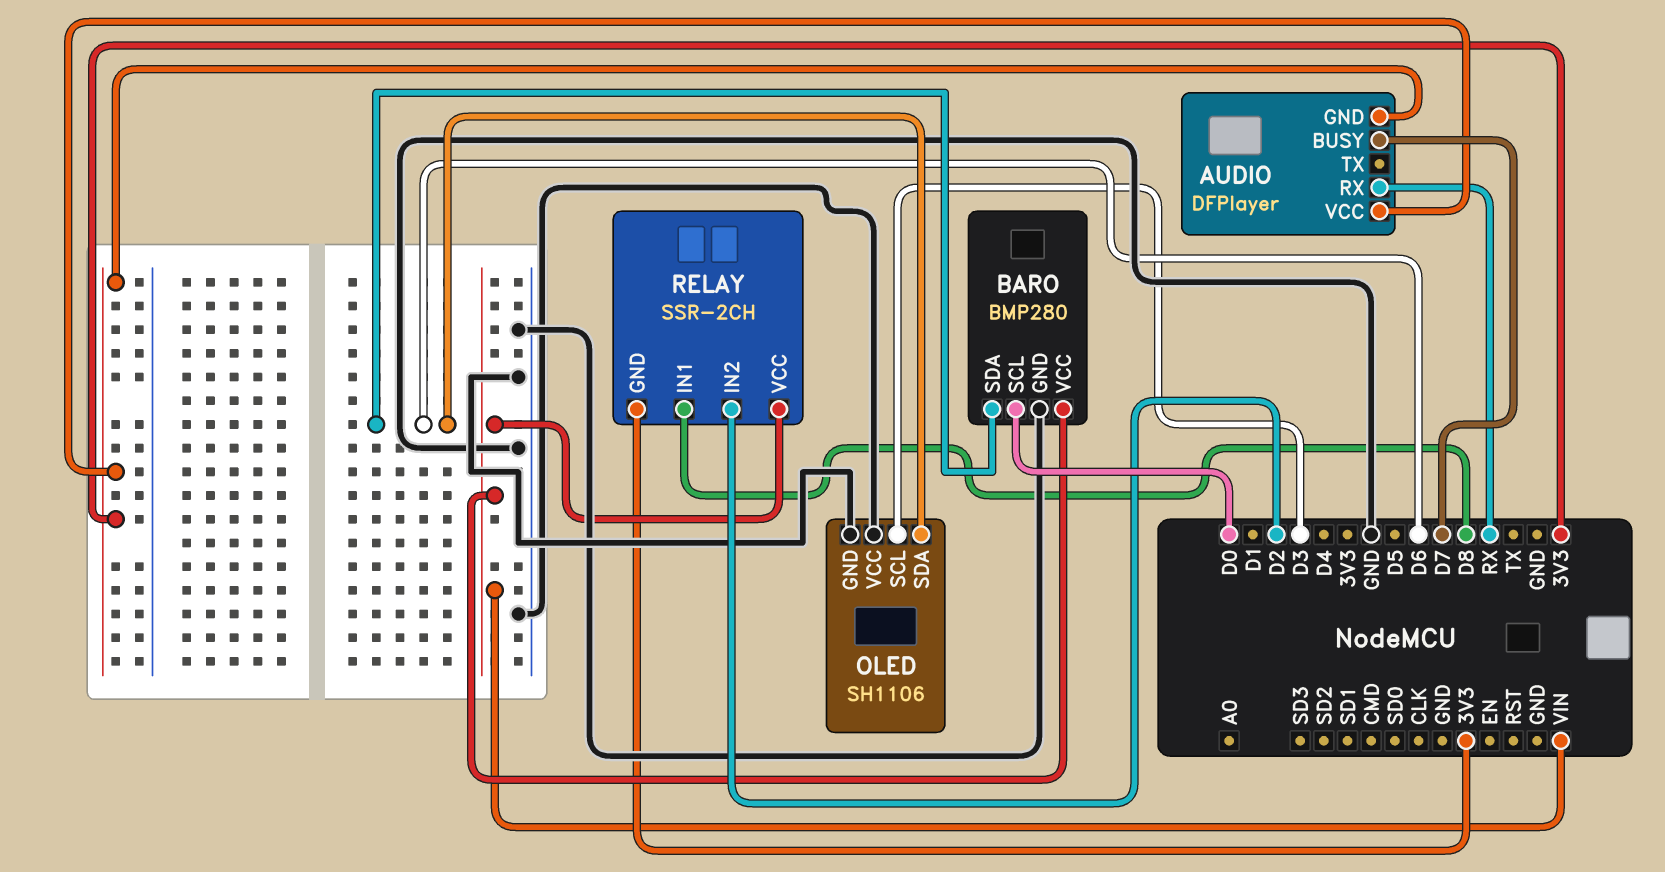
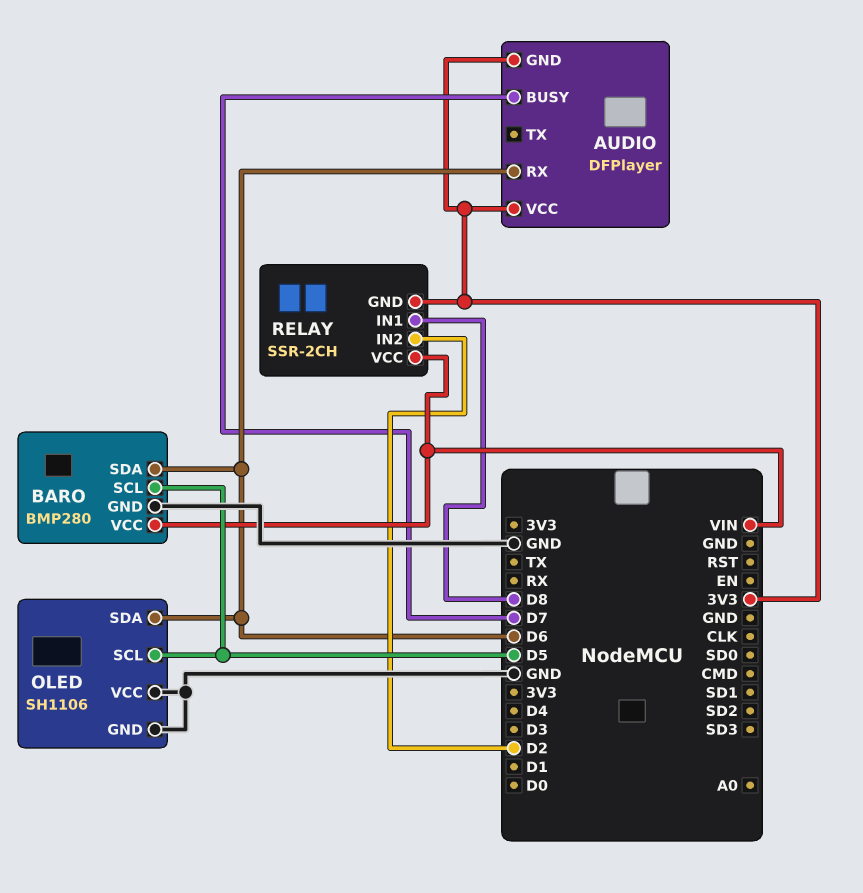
AUDIO pin RX: RX -> D6
BARO pin SCL: D0 -> D5
OLED pin SCL: D3 -> D5

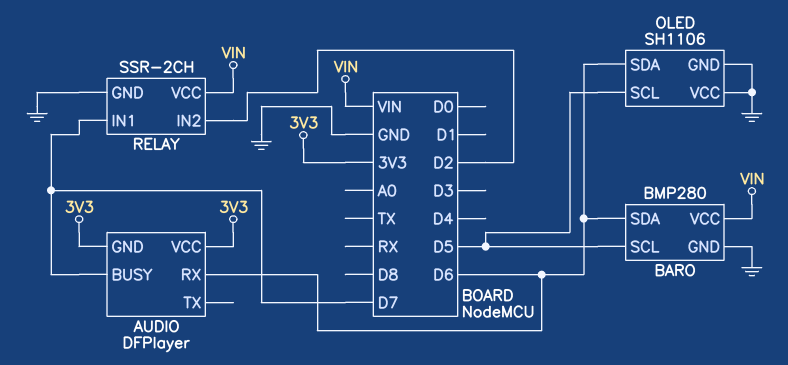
RELAY pin GND: 3V3 -> GND
RELAY pin IN1: D8 -> D7

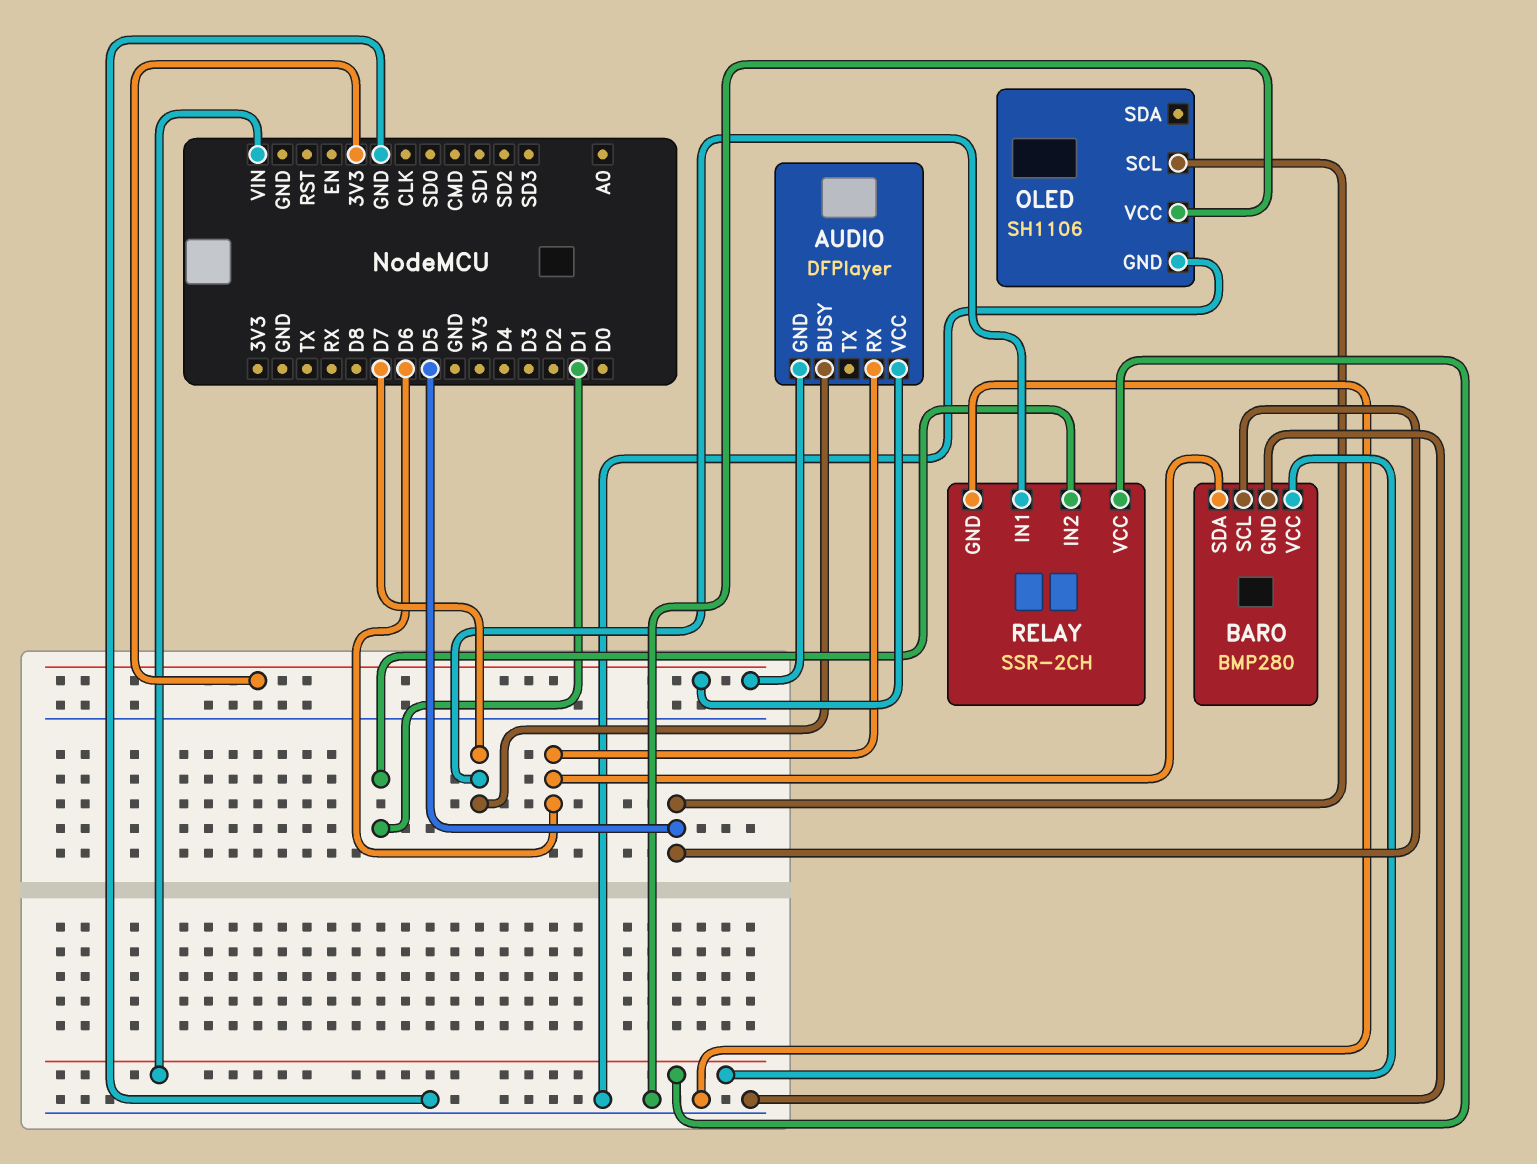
OLED pin SDA: D6 -> none
RELAY pin IN2: D2 -> D1

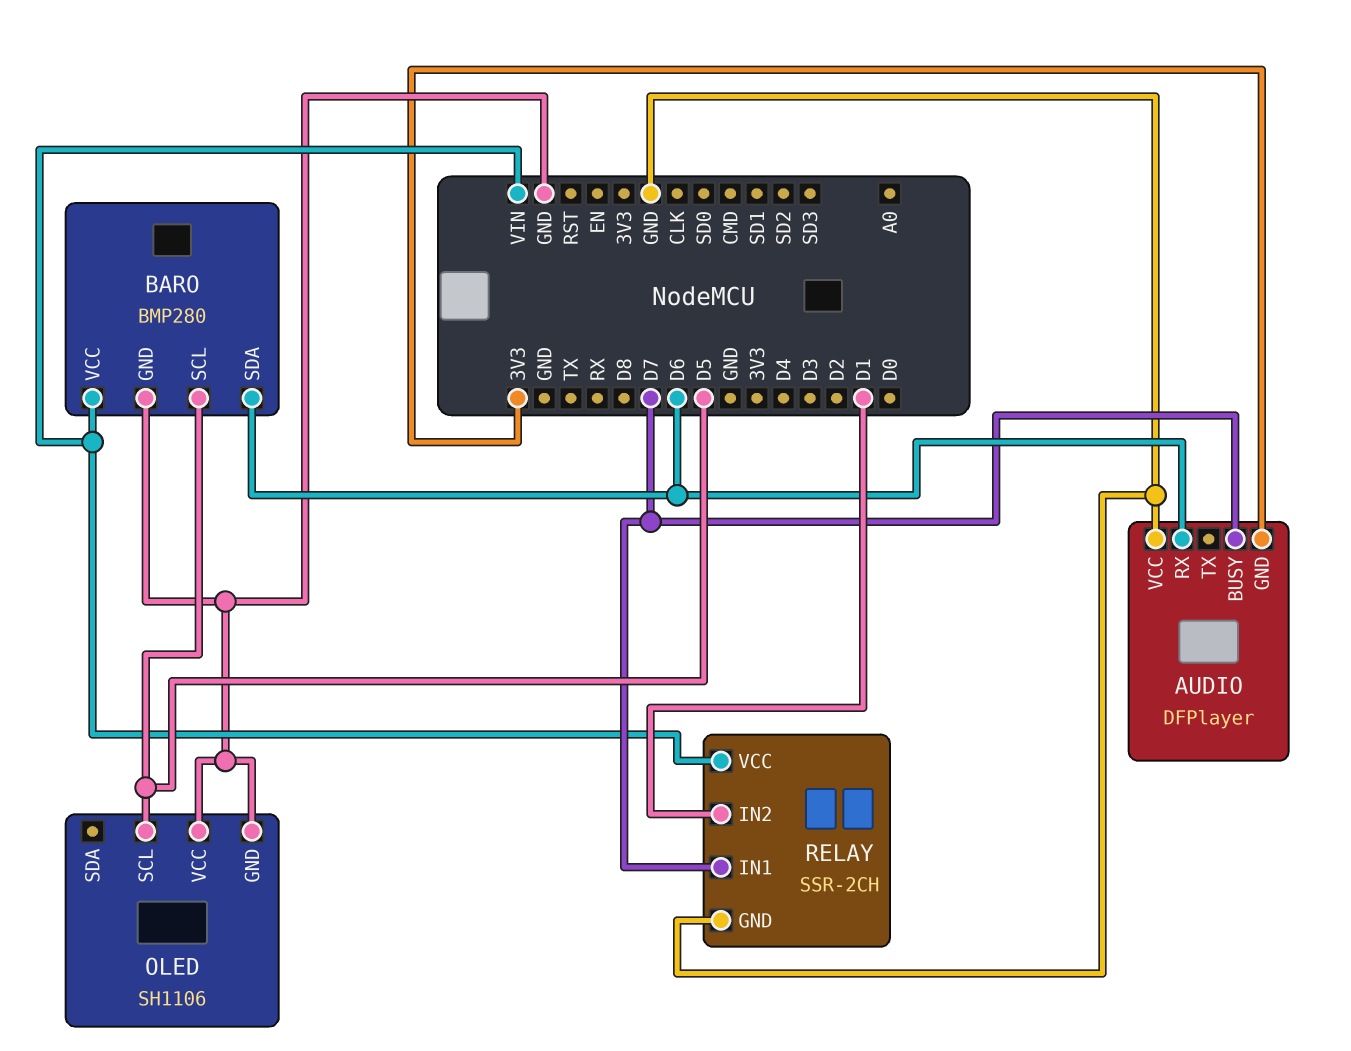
AUDIO pin VCC: 3V3 -> GND

